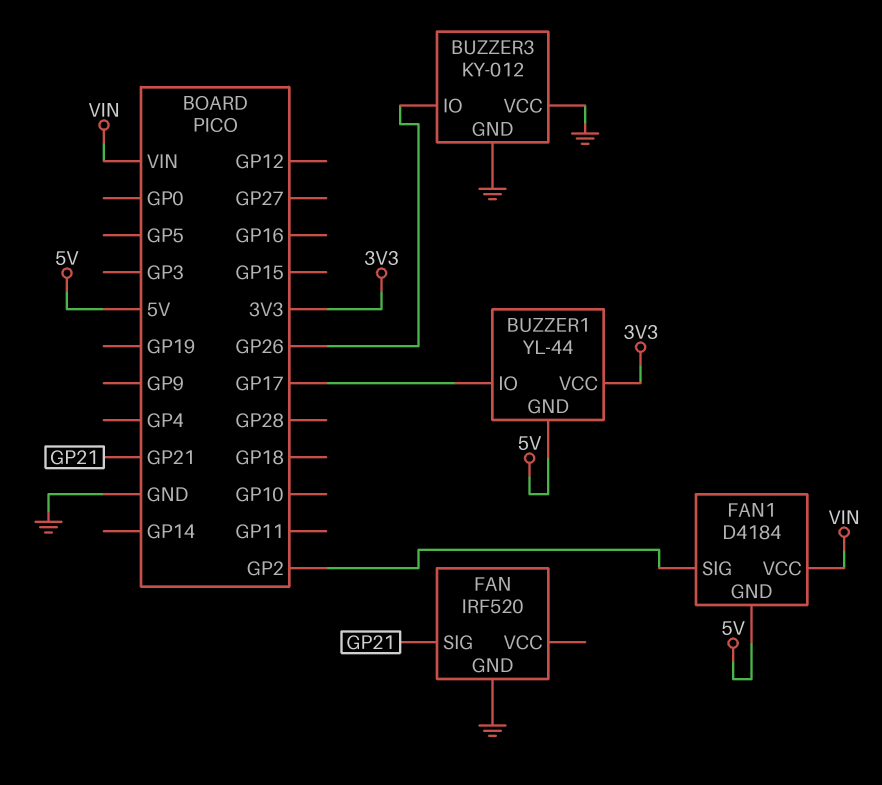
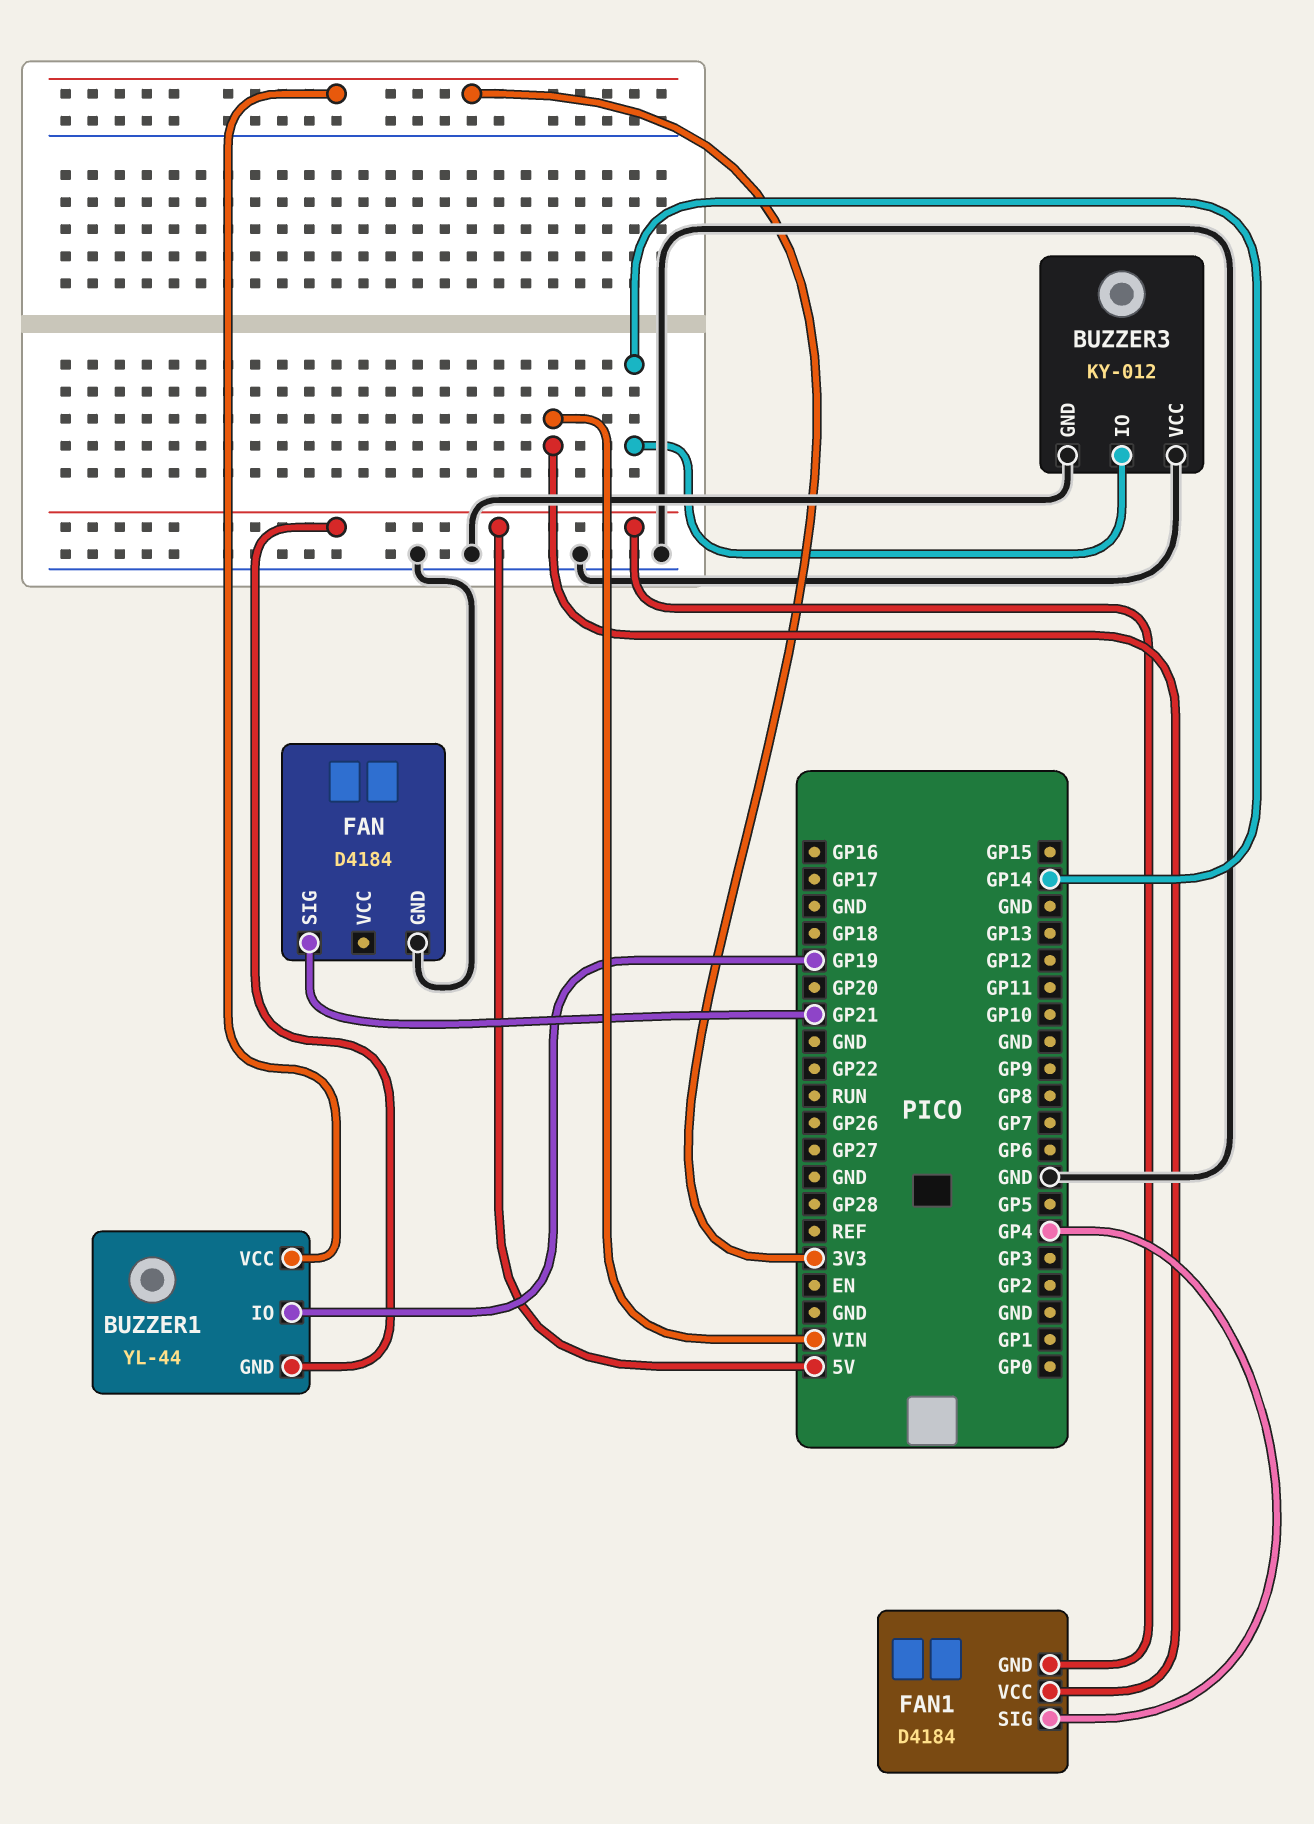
BUZZER1 pin IO: GP17 -> GP19
BUZZER3 pin IO: GP26 -> GP14
FAN: IRF520 -> D4184
FAN1 pin SIG: GP2 -> GP4

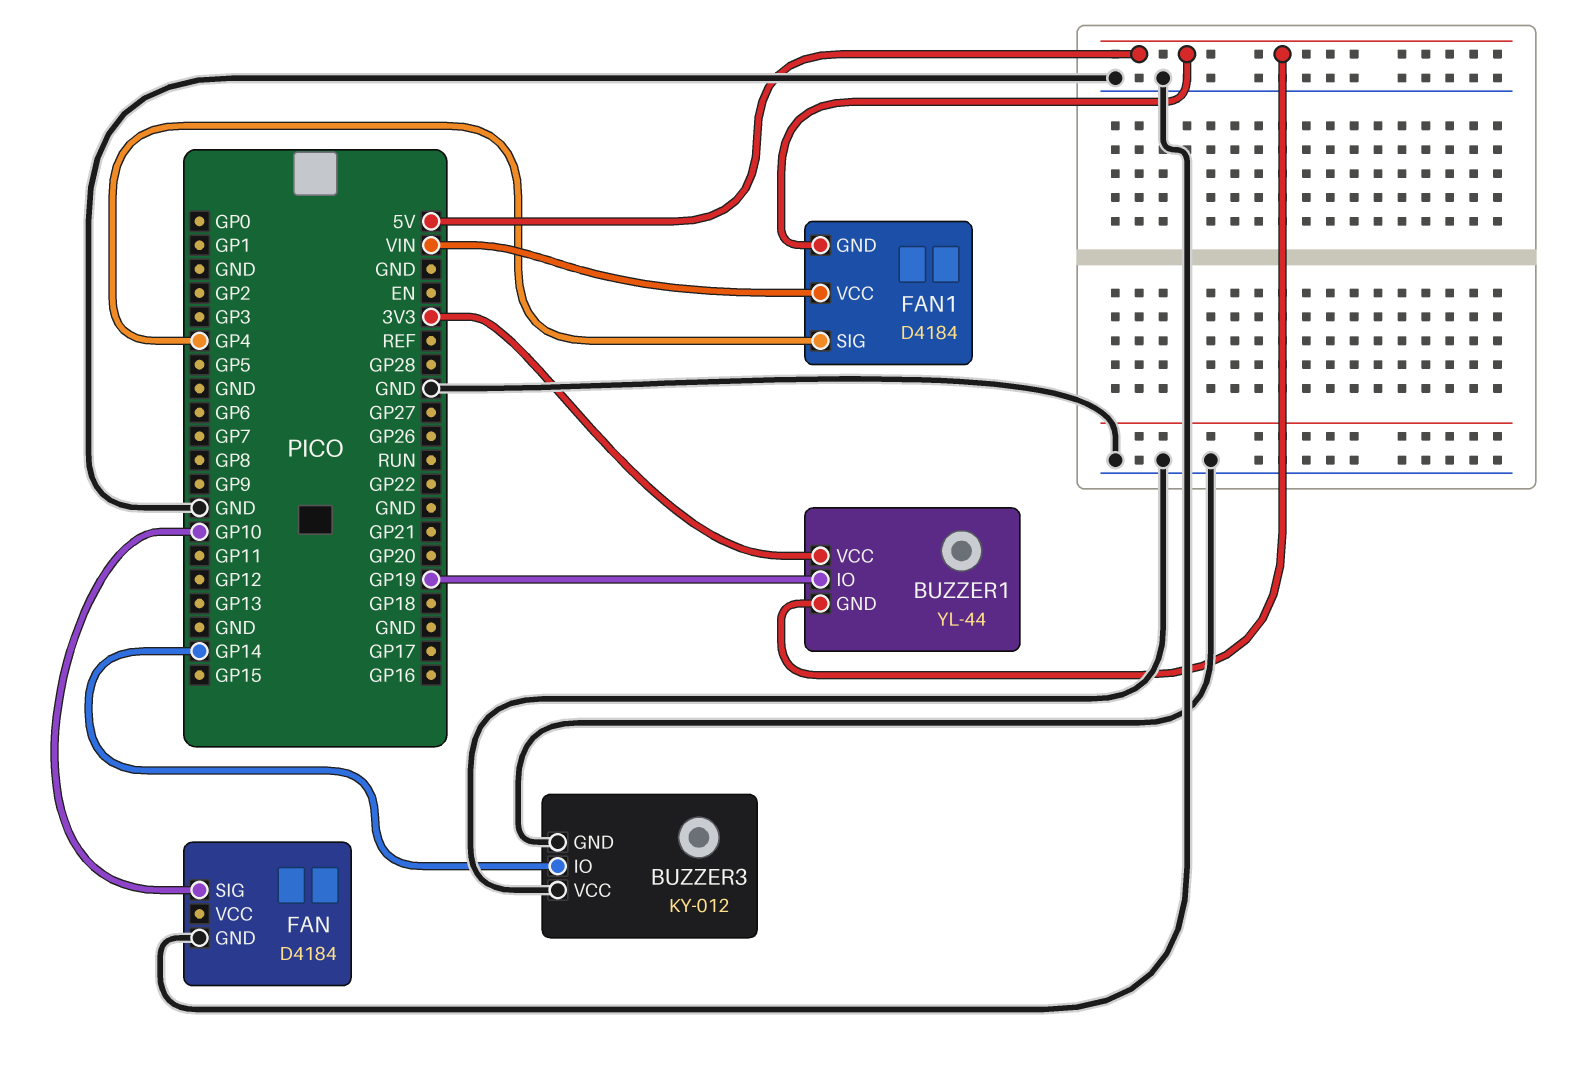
FAN pin SIG: GP21 -> GP10

